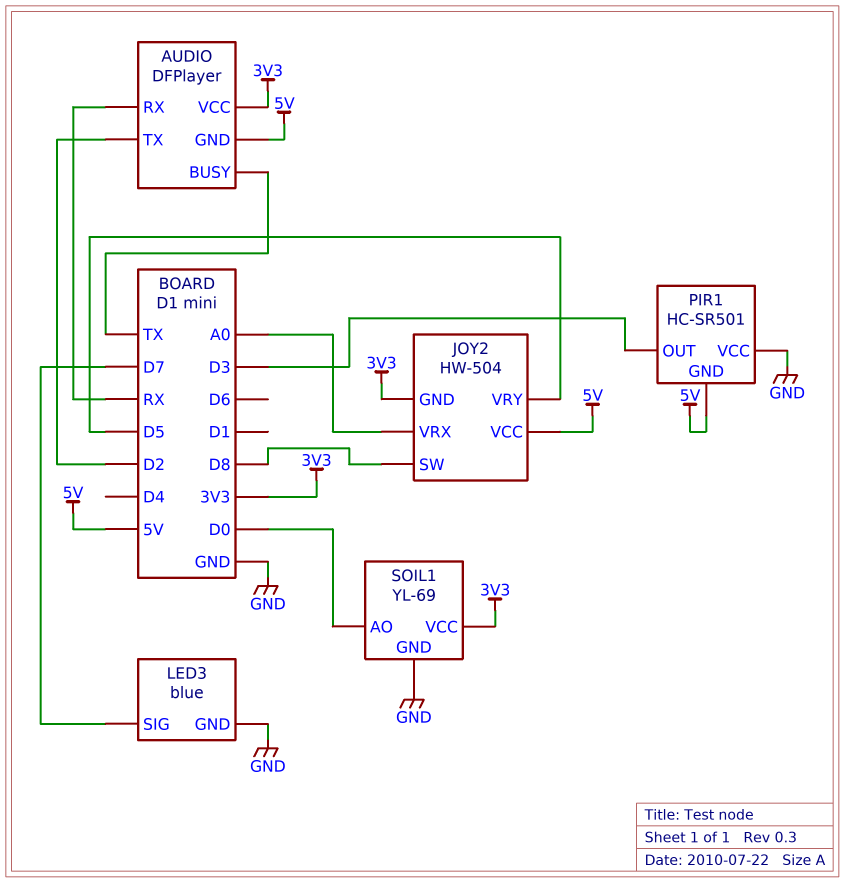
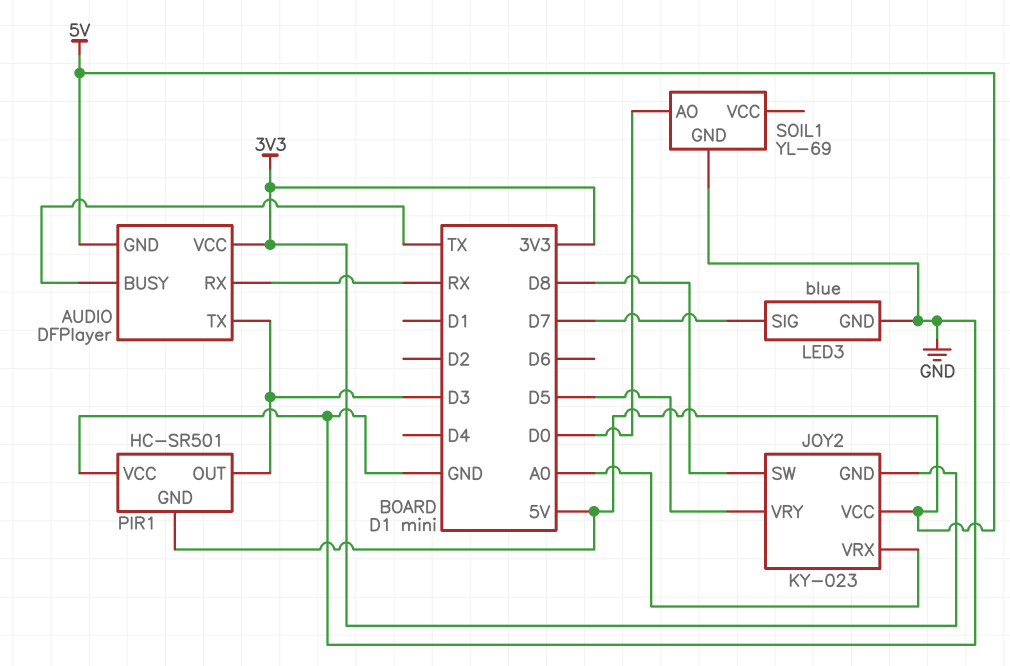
AUDIO pin TX: D2 -> D3
JOY2: HW-504 -> KY-023
SOIL1 pin VCC: 3V3 -> none

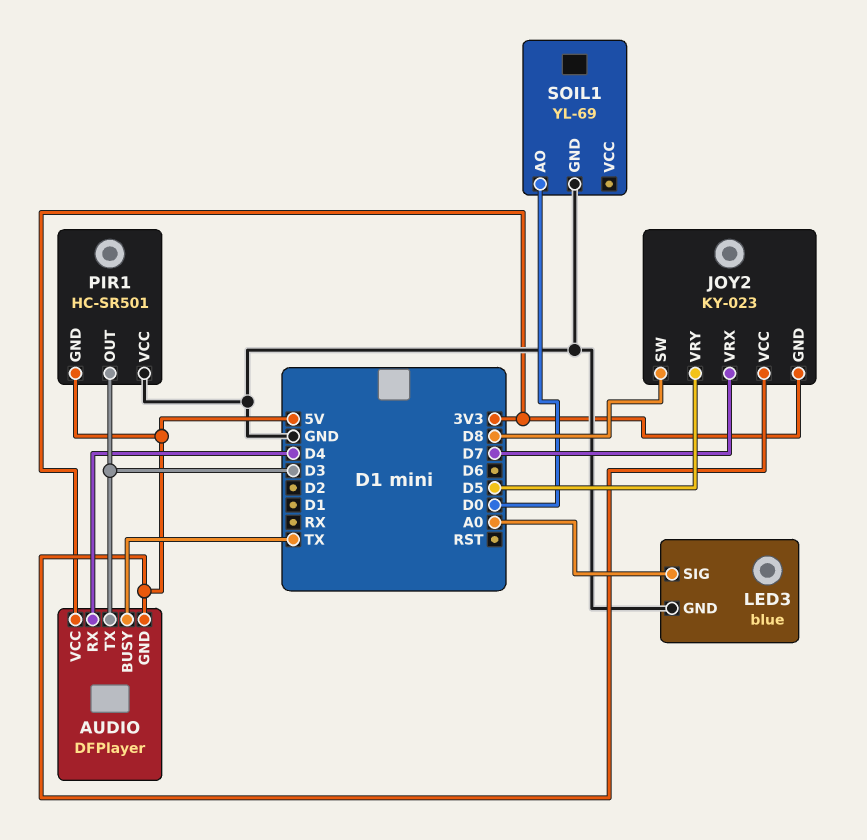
AUDIO pin RX: RX -> D4
JOY2 pin VRX: A0 -> D7
LED3 pin SIG: D7 -> A0

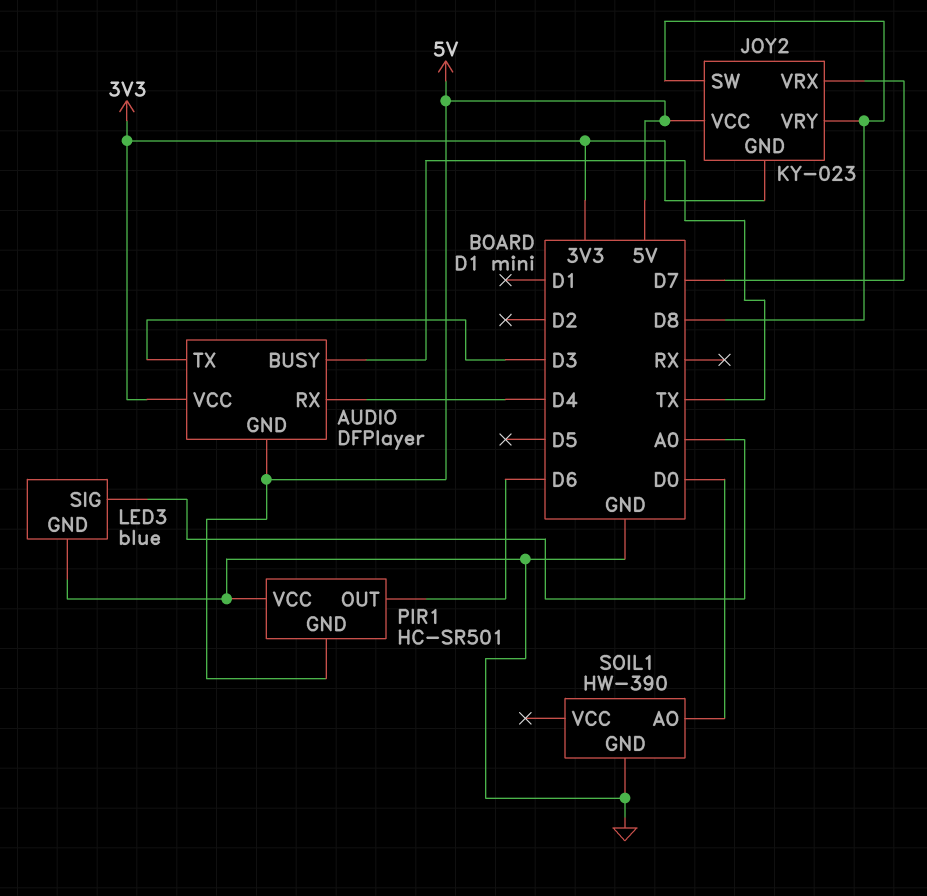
JOY2 pin VRY: D5 -> D8
PIR1 pin OUT: D3 -> D6
SOIL1: YL-69 -> HW-390

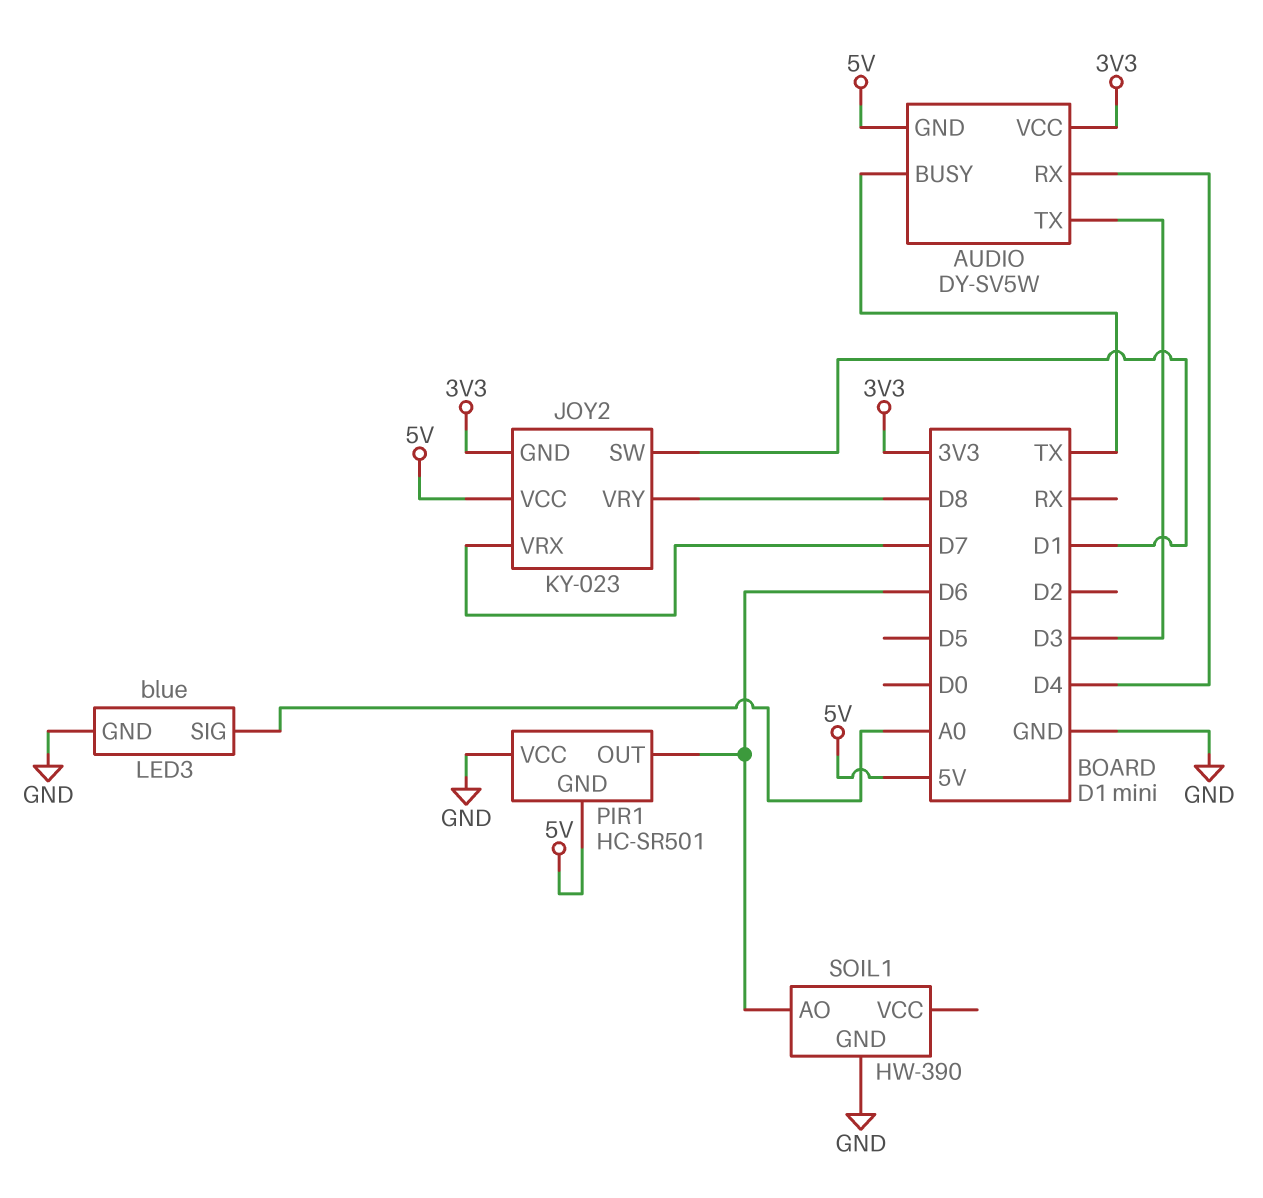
AUDIO: DFPlayer -> DY-SV5W
JOY2 pin SW: D8 -> D1
SOIL1 pin AO: D0 -> D6

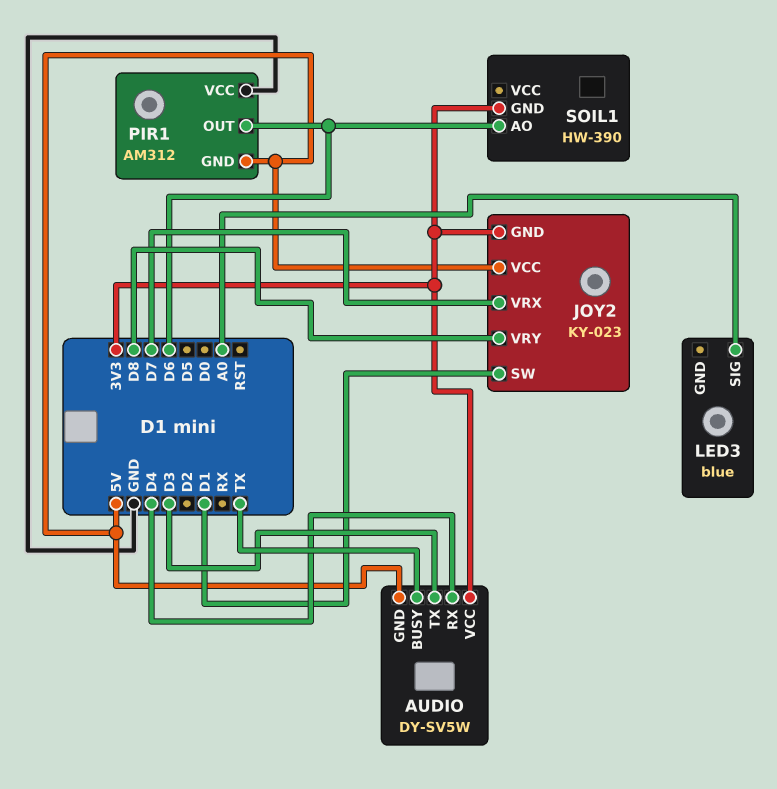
LED3 pin GND: GND -> none
PIR1: HC-SR501 -> AM312
SOIL1 pin GND: GND -> 3V3

